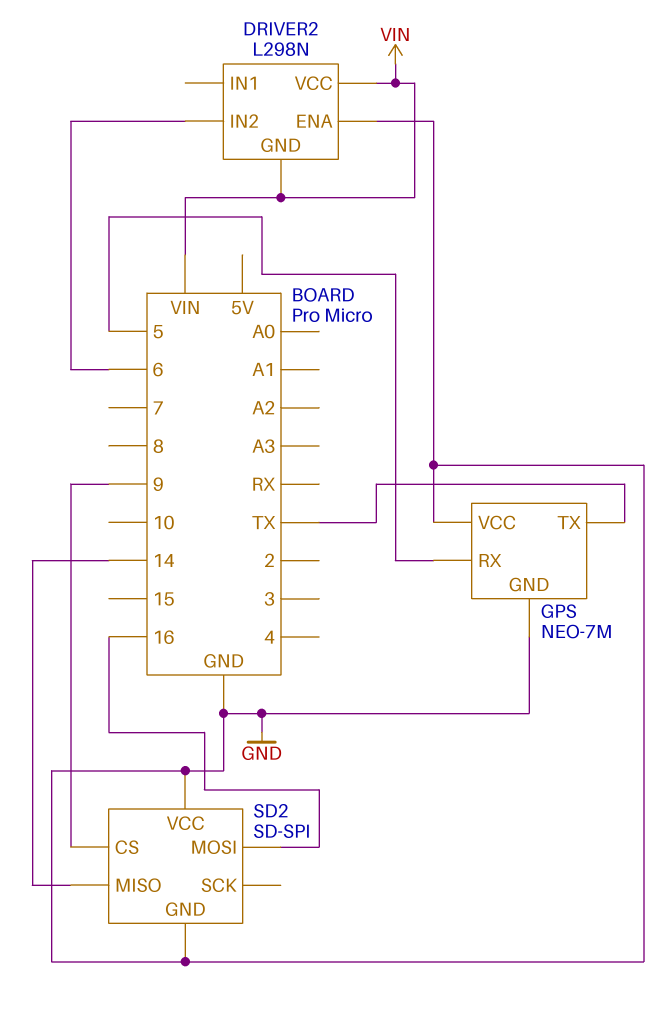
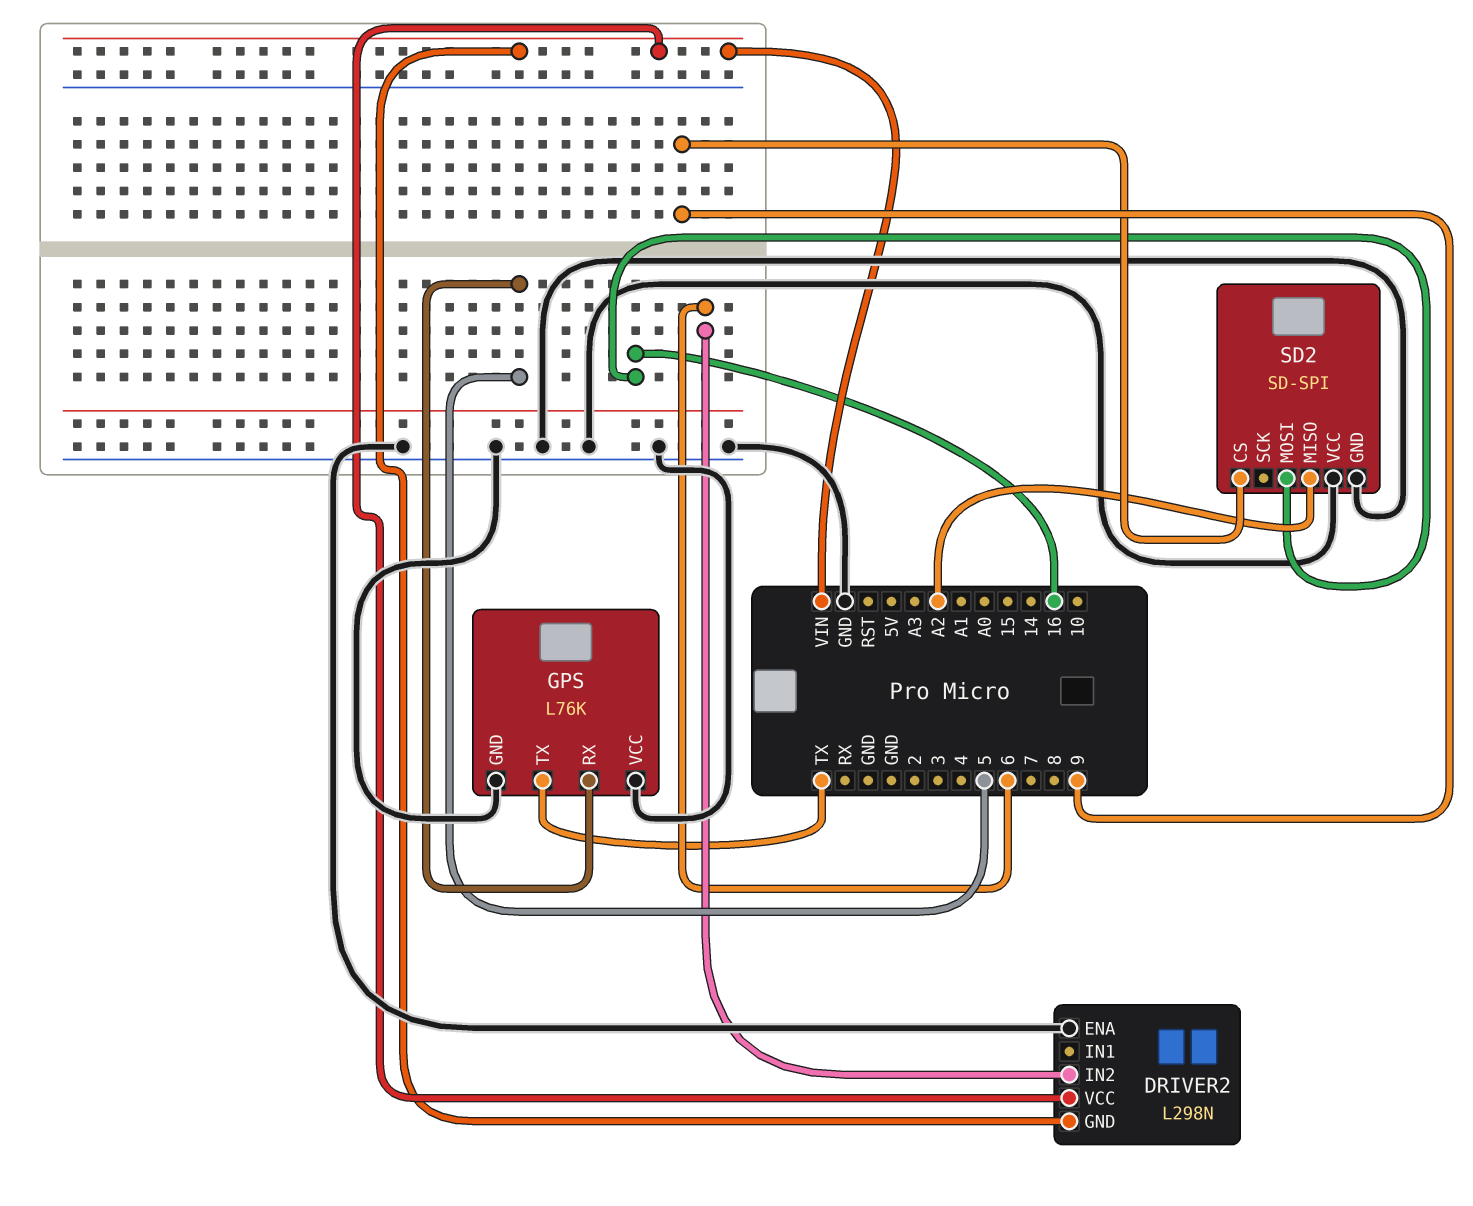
GPS: NEO-7M -> L76K
SD2 pin MISO: 14 -> A2

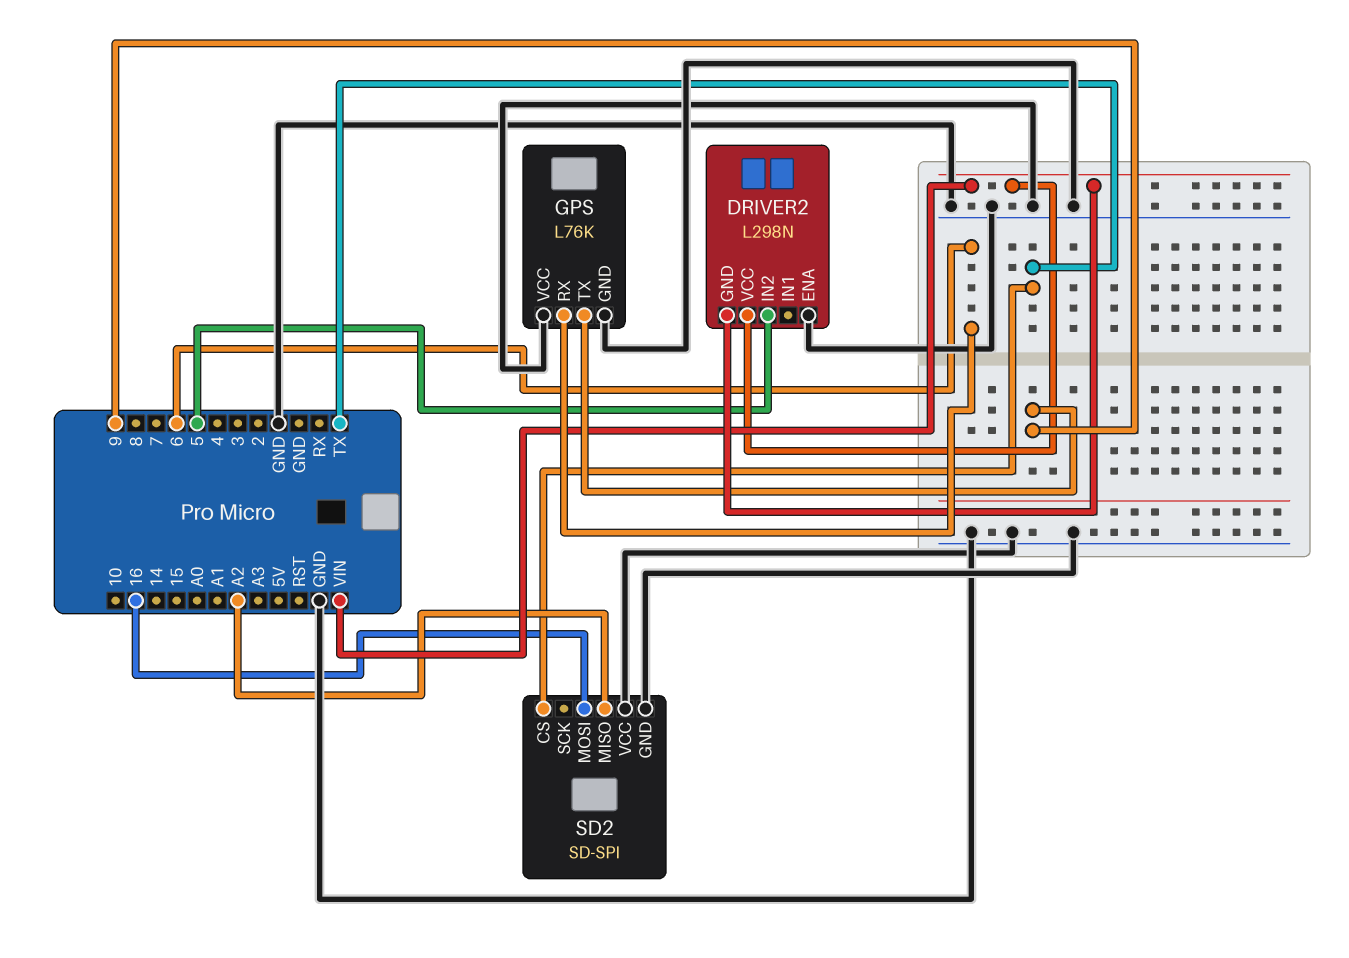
DRIVER2 pin IN2: 6 -> 5
GPS pin RX: 5 -> 6
GPS pin TX: TX -> 9
SD2 pin CS: 9 -> TX

